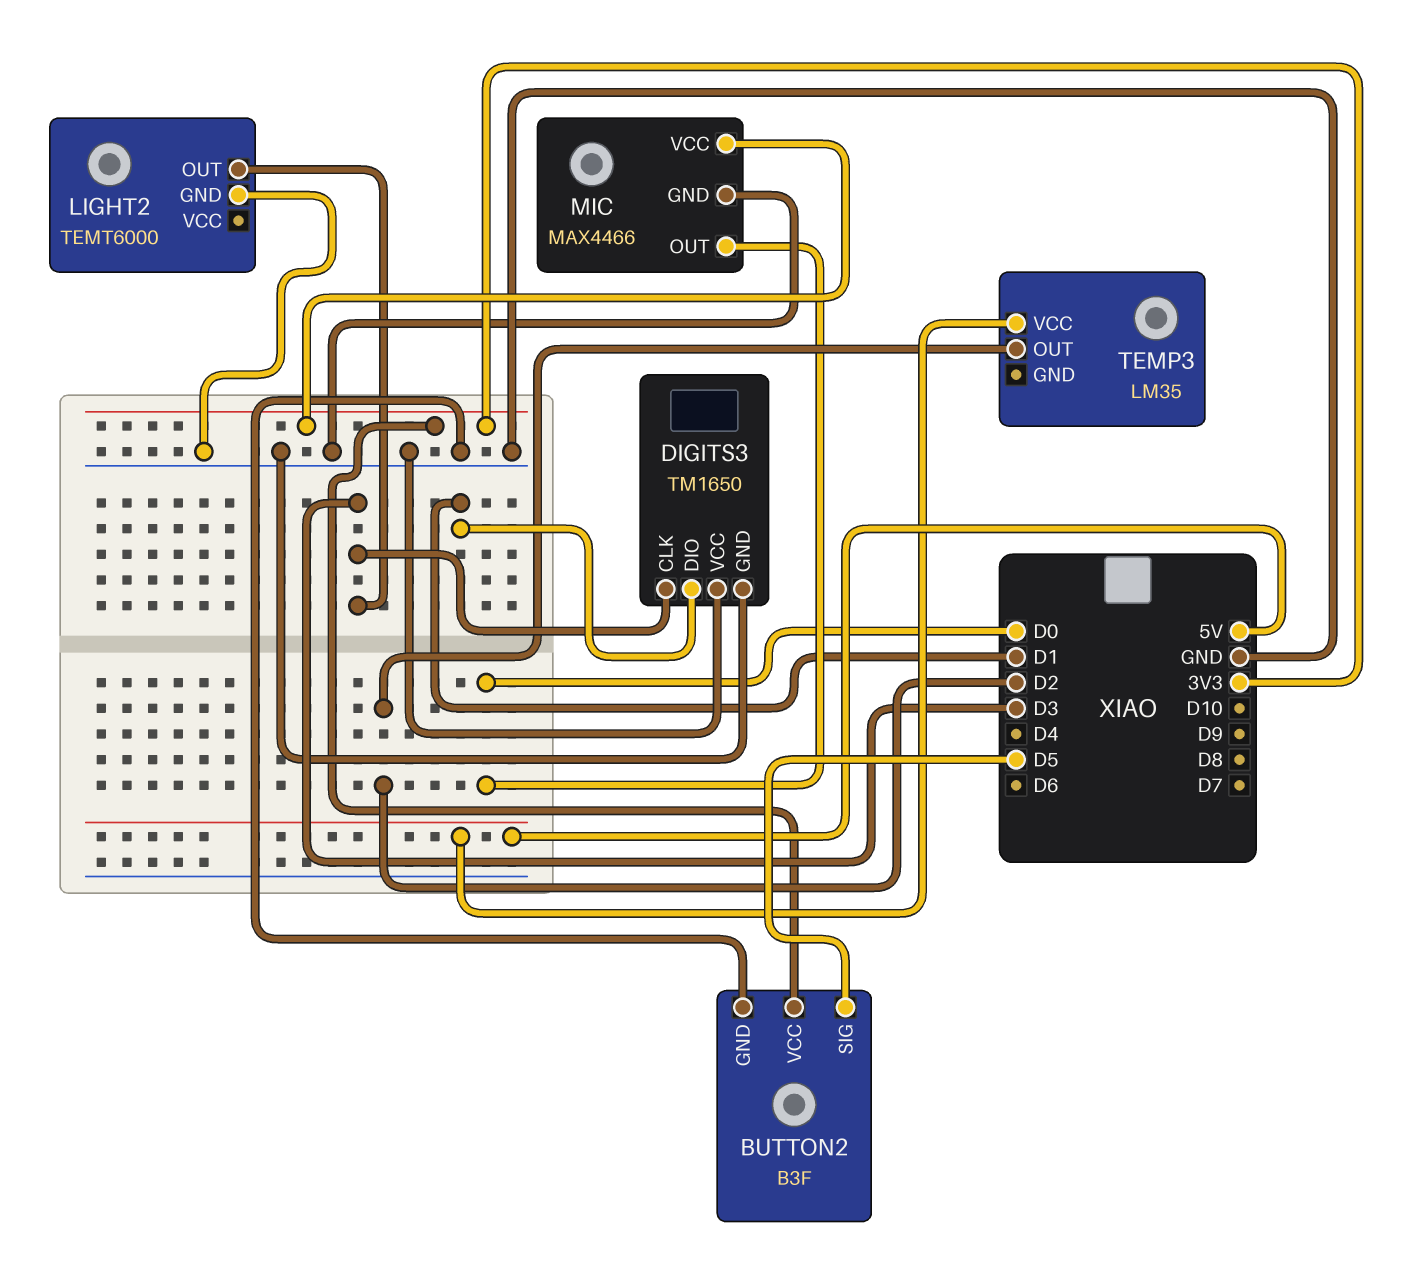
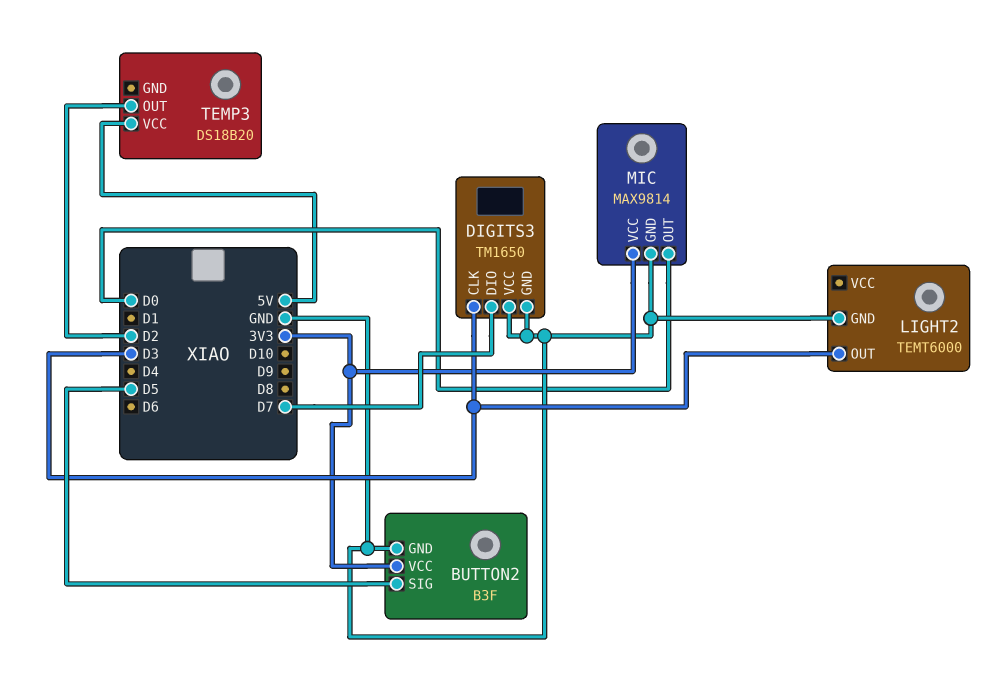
DIGITS3 pin DIO: D1 -> D7
MIC: MAX4466 -> MAX9814
TEMP3: LM35 -> DS18B20

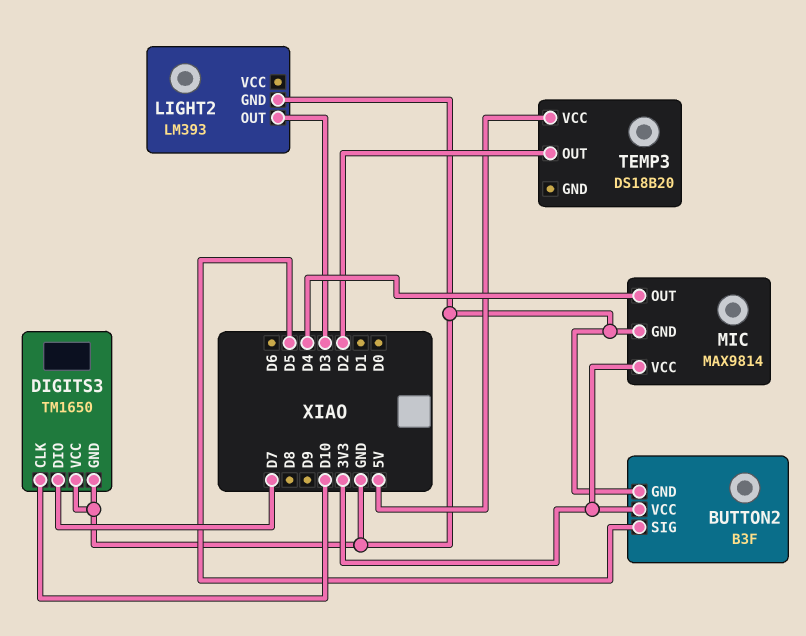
DIGITS3 pin CLK: D3 -> D10
LIGHT2: TEMT6000 -> LM393
MIC pin OUT: D0 -> D4

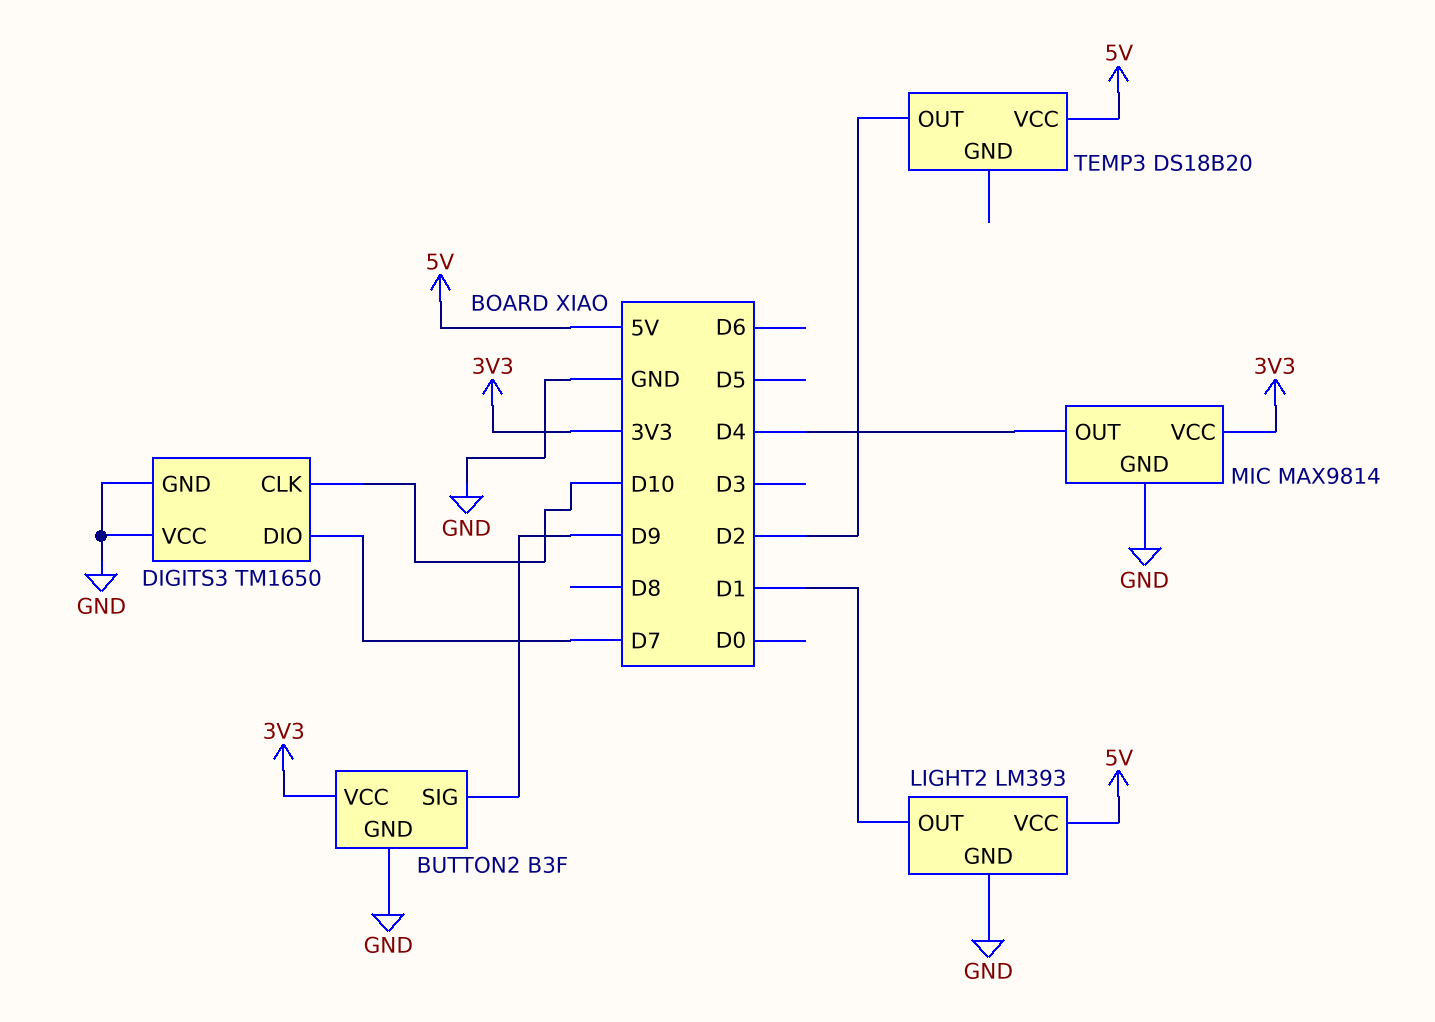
BUTTON2 pin SIG: D5 -> D9
LIGHT2 pin OUT: D3 -> D1
LIGHT2 pin VCC: none -> 5V

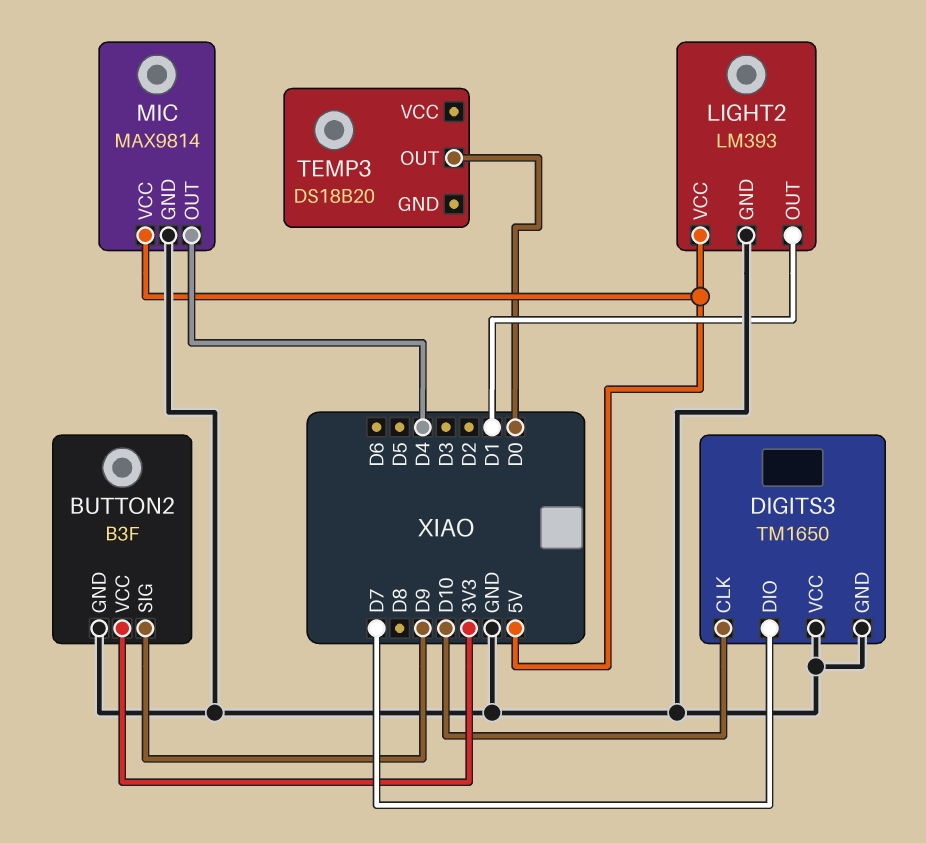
MIC pin VCC: 3V3 -> 5V
TEMP3 pin OUT: D2 -> D0
TEMP3 pin VCC: 5V -> none

